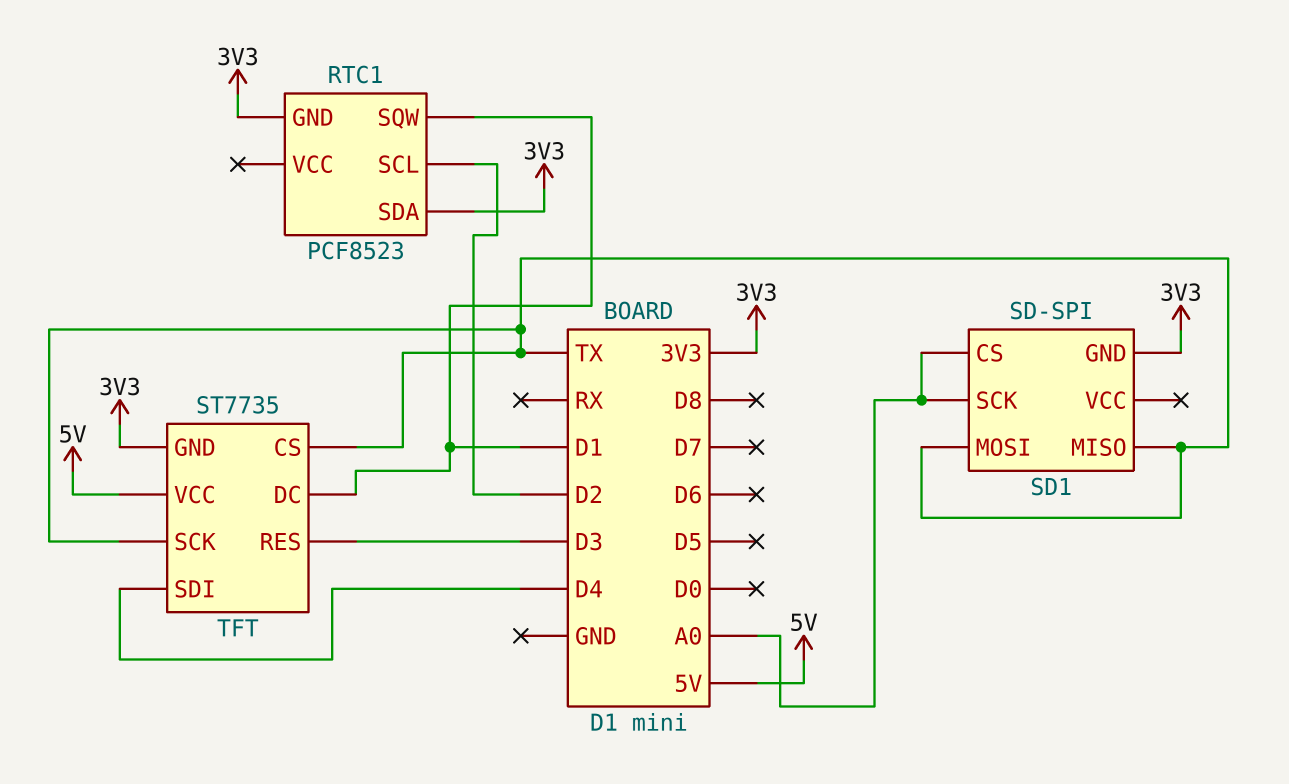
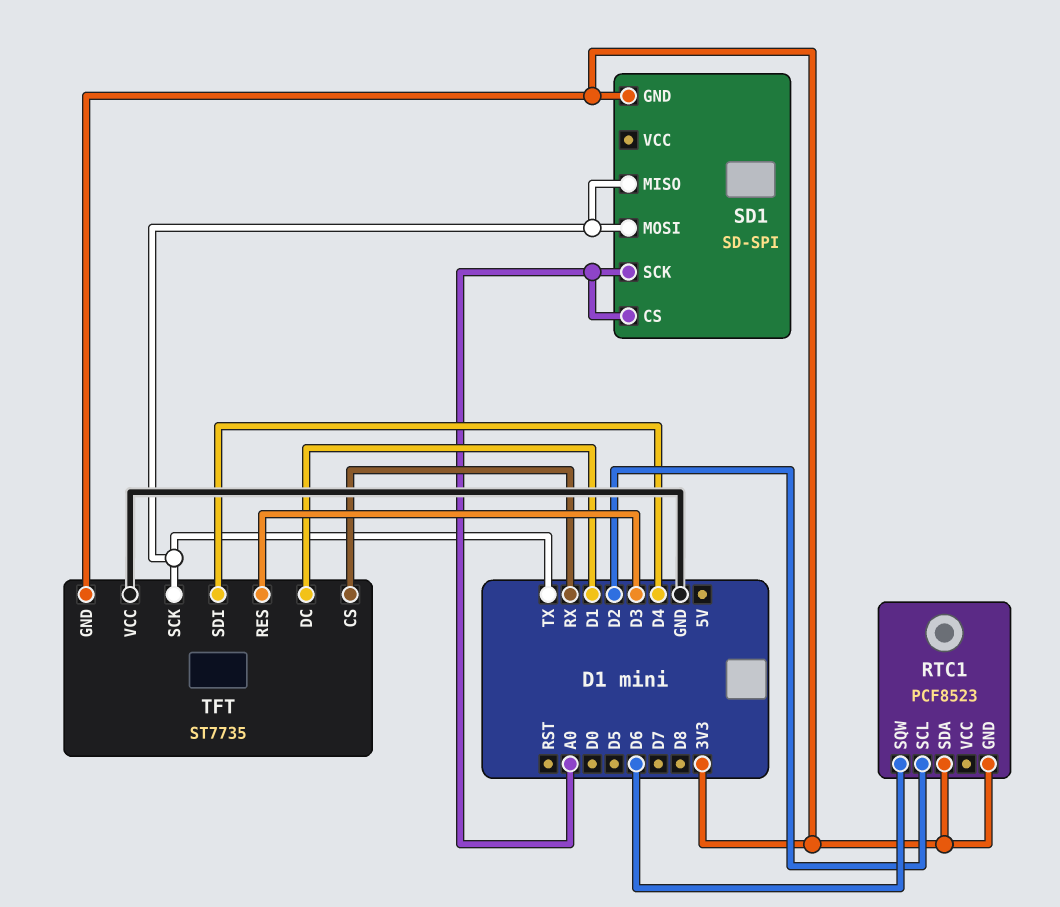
RTC1 pin SQW: D1 -> D6
TFT pin CS: TX -> RX
TFT pin VCC: 5V -> GND

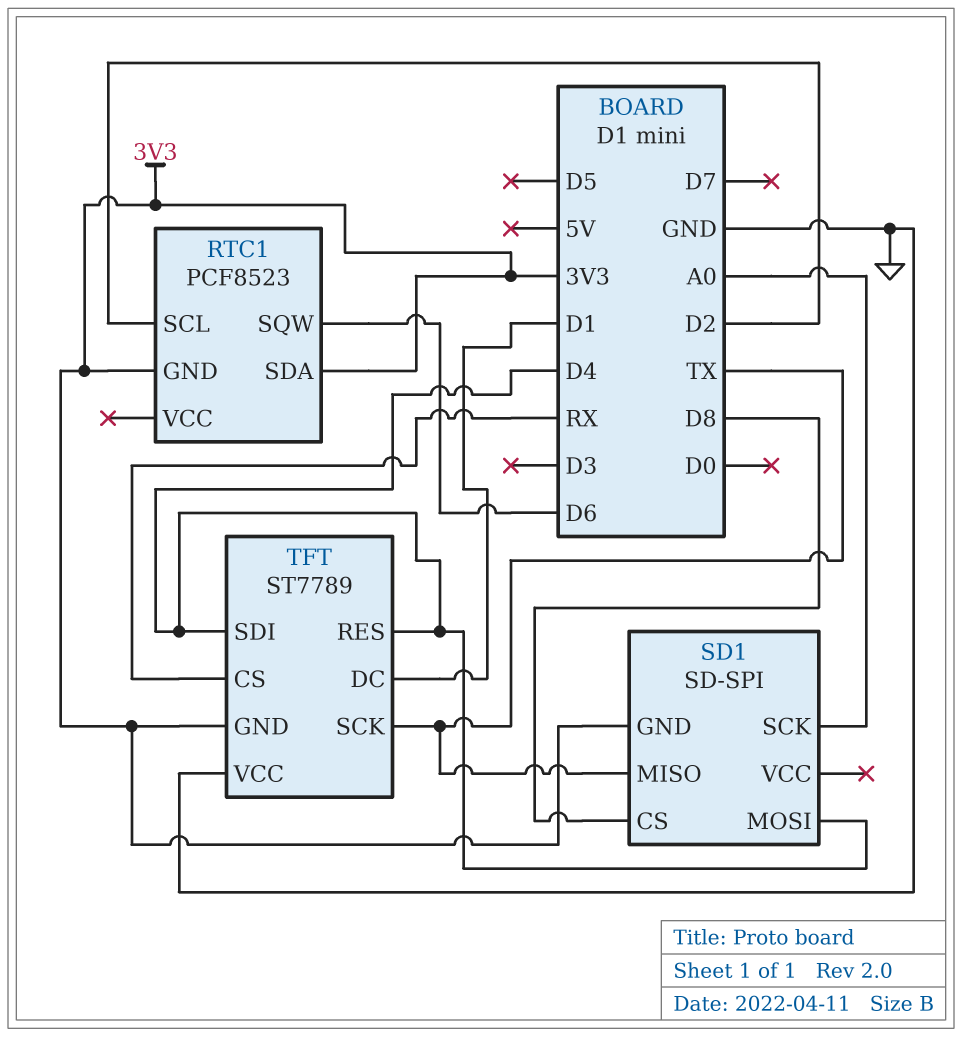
SD1 pin CS: A0 -> D8
SD1 pin MOSI: TX -> D4
TFT: ST7735 -> ST7789
TFT pin RES: D3 -> D4

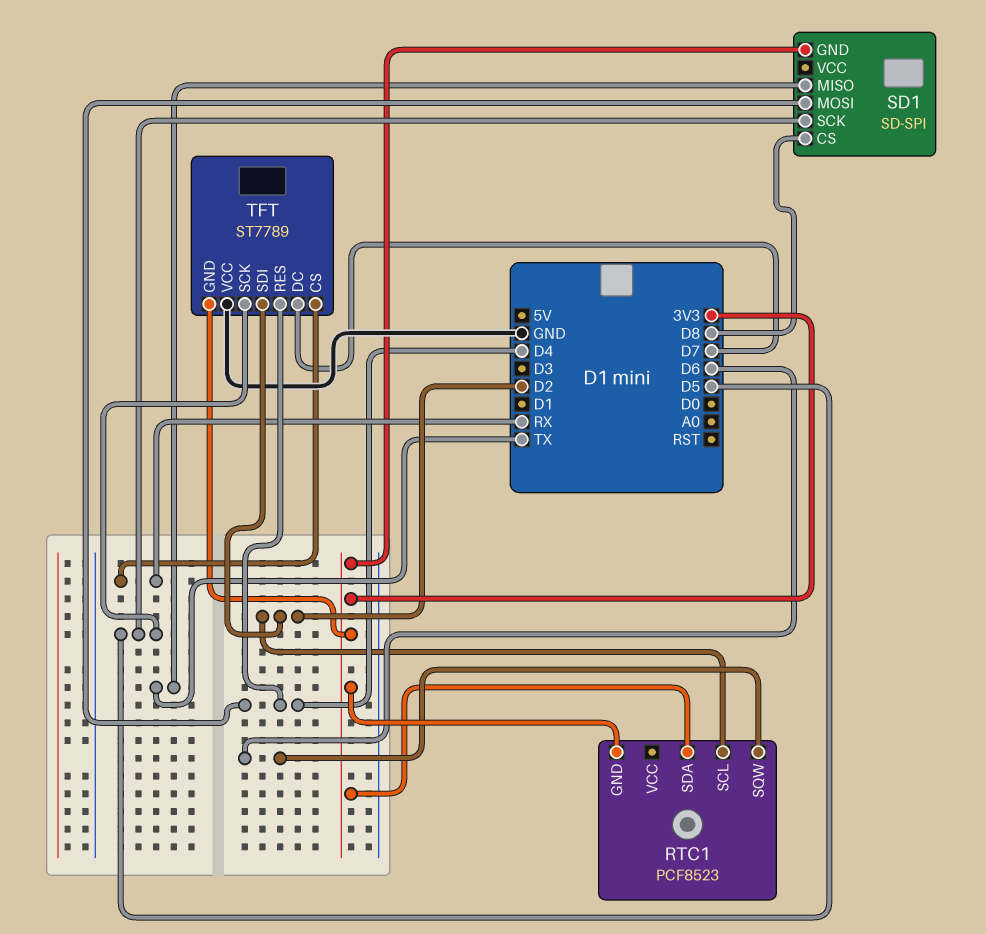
SD1 pin SCK: A0 -> D5
TFT pin DC: D1 -> D7
TFT pin SCK: TX -> D5
TFT pin SDI: D4 -> D2

